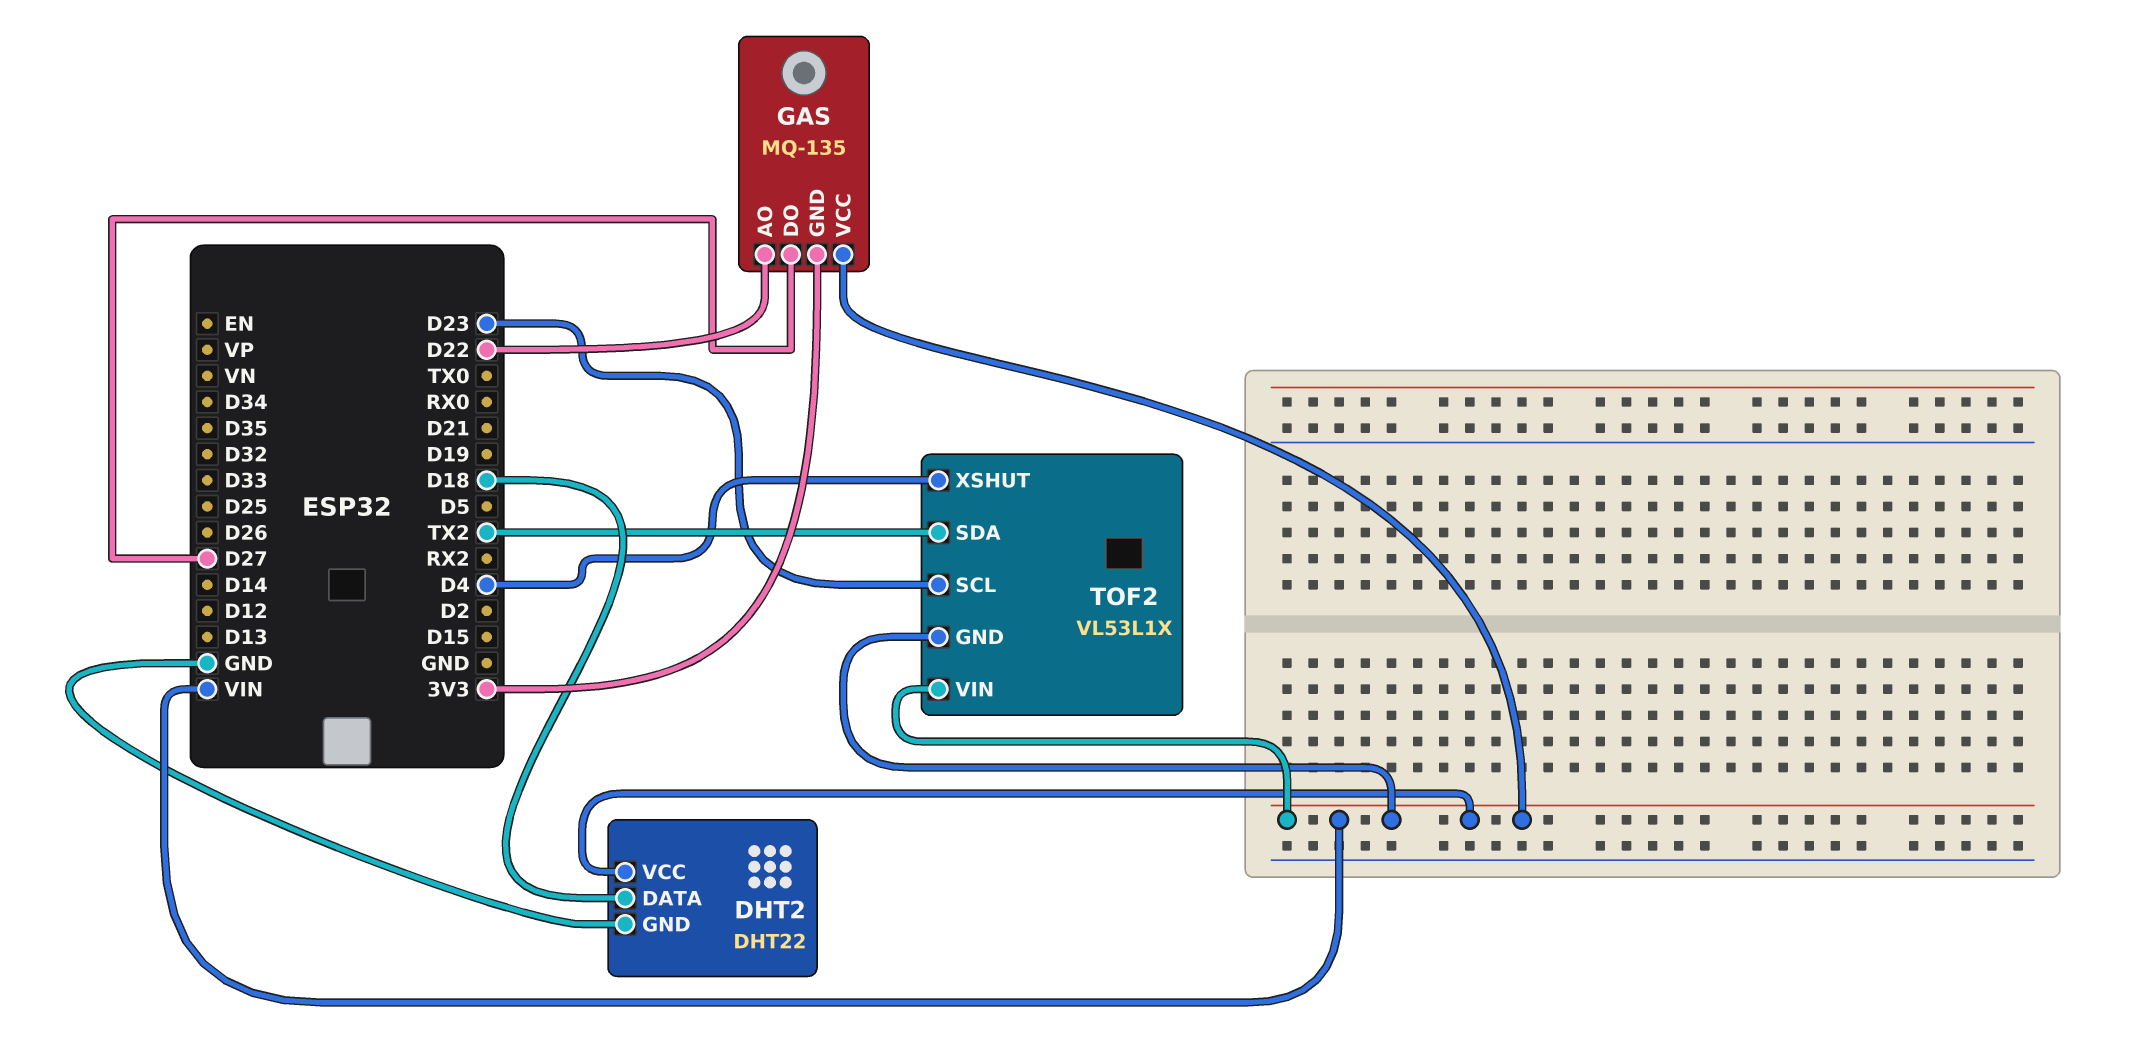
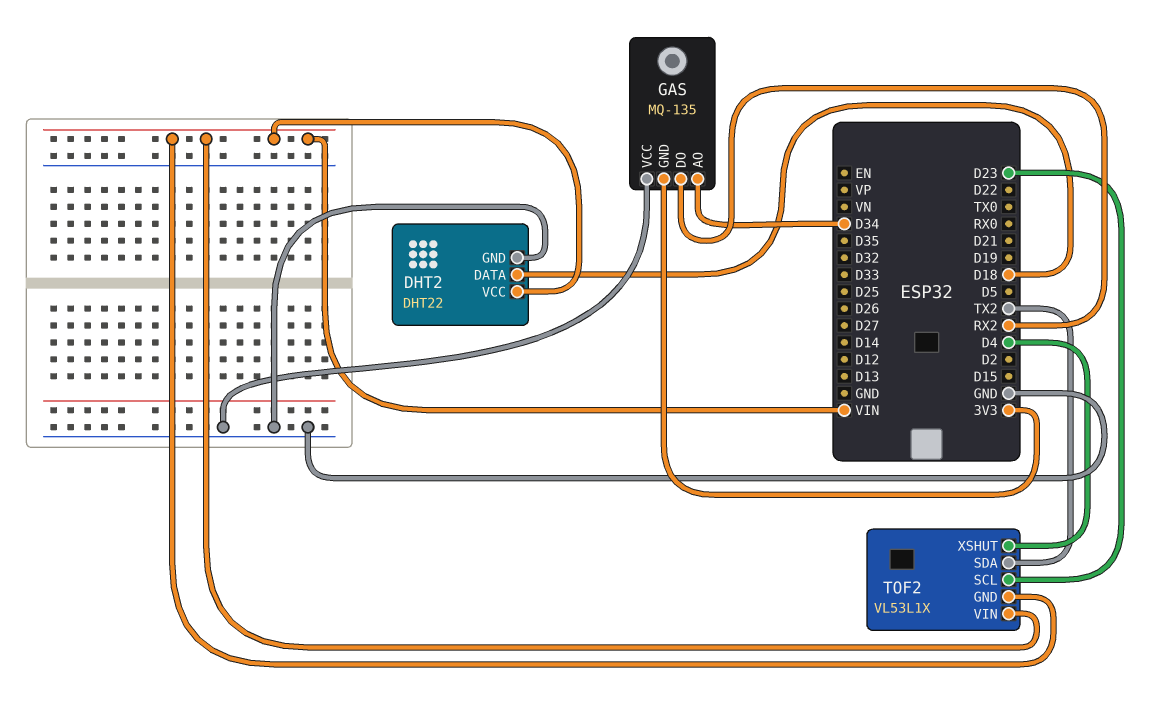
GAS pin AO: D22 -> D34
GAS pin DO: D27 -> RX2
GAS pin VCC: VIN -> GND

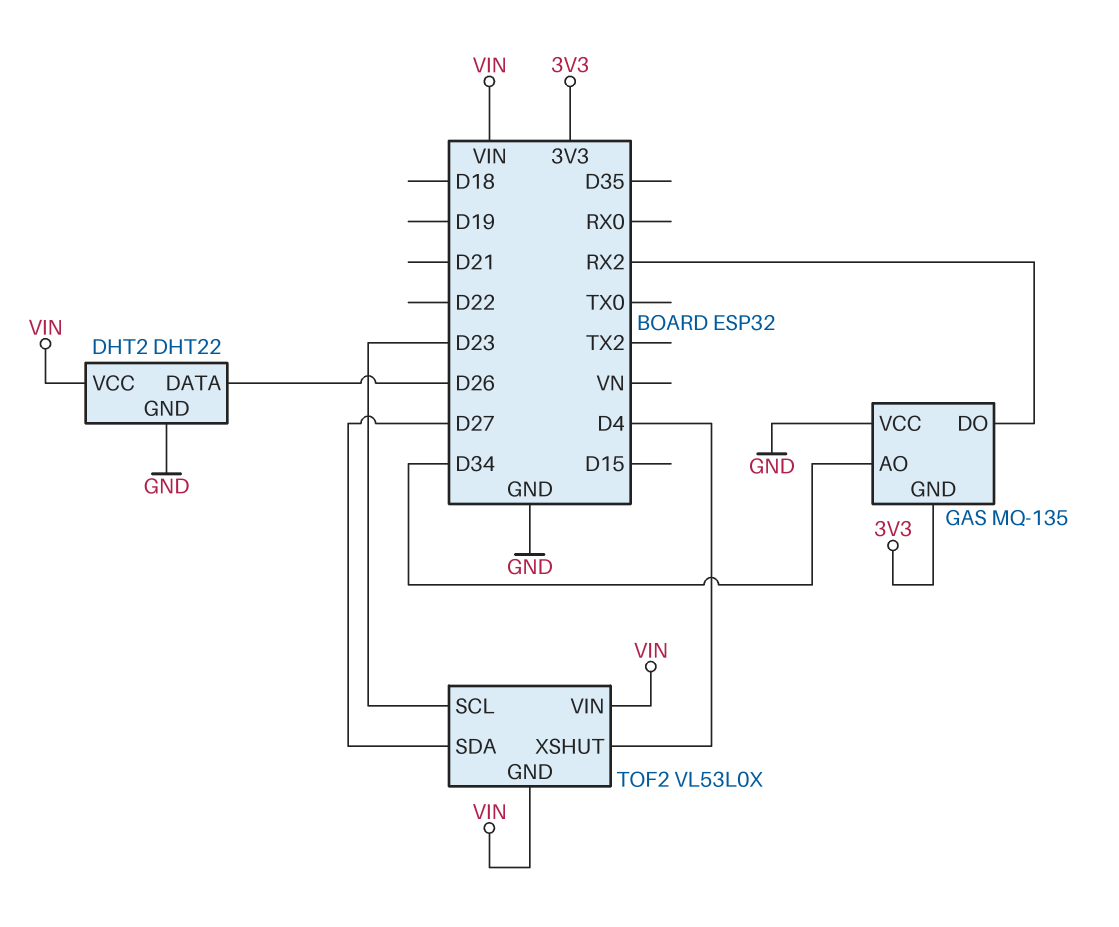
DHT2 pin DATA: D18 -> D26
TOF2: VL53L1X -> VL53L0X
TOF2 pin SDA: TX2 -> D27

